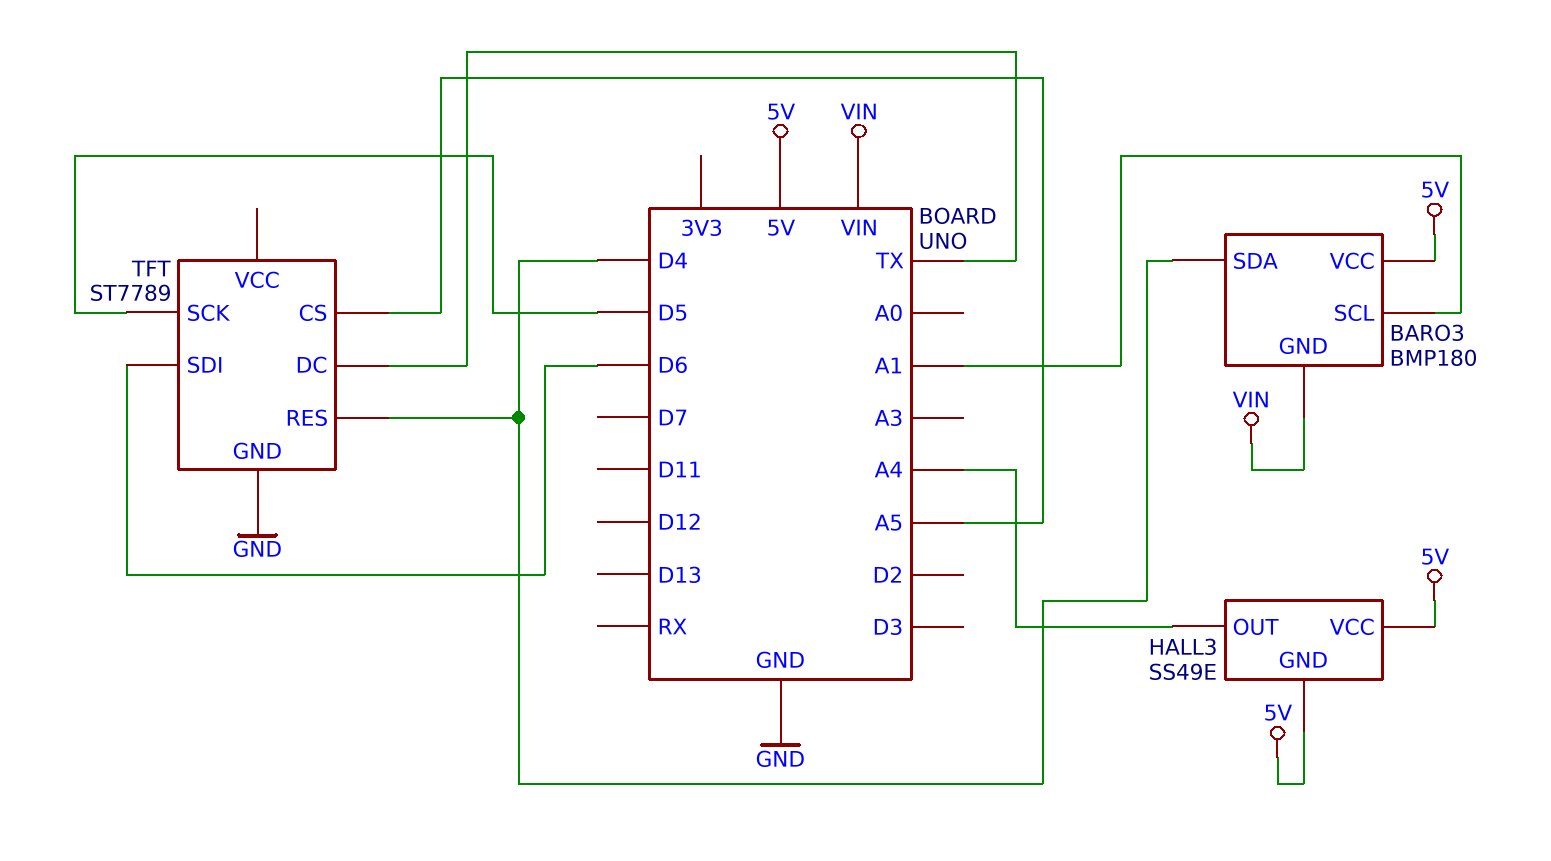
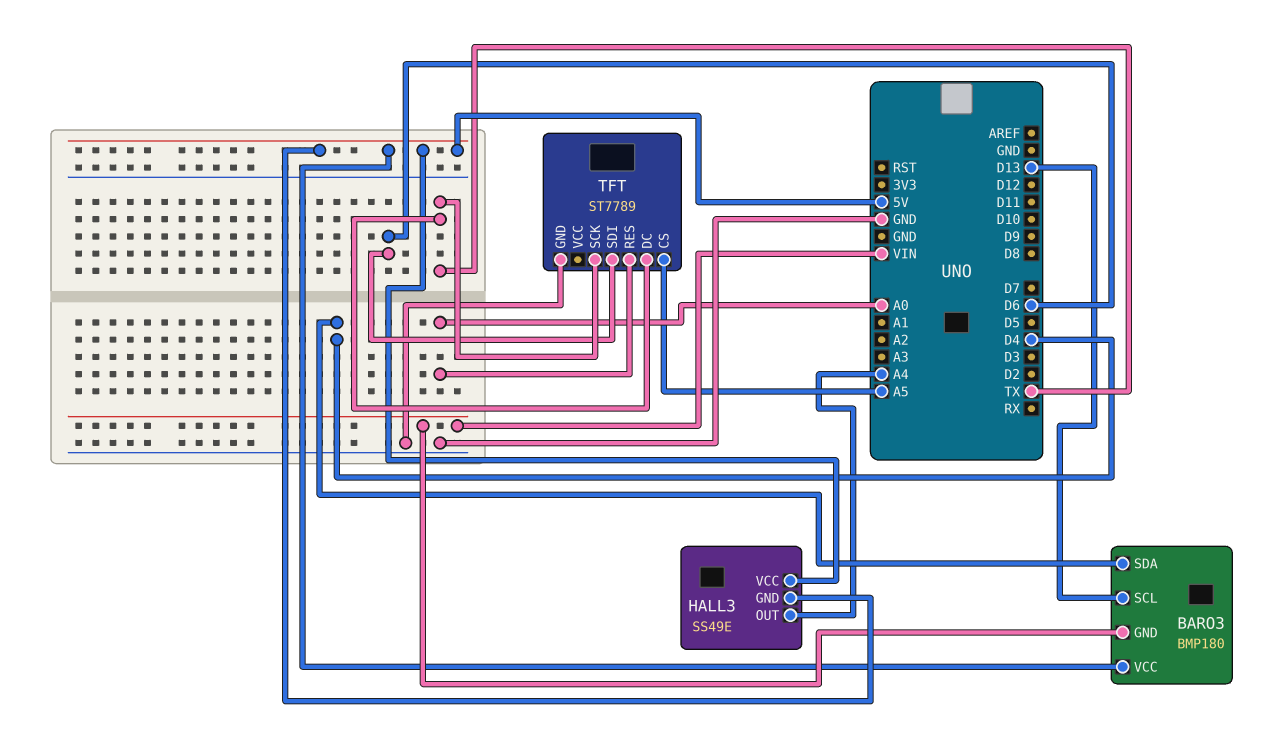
BARO3 pin SCL: A1 -> D13
TFT pin RES: D4 -> A0
TFT pin SCK: D5 -> TX

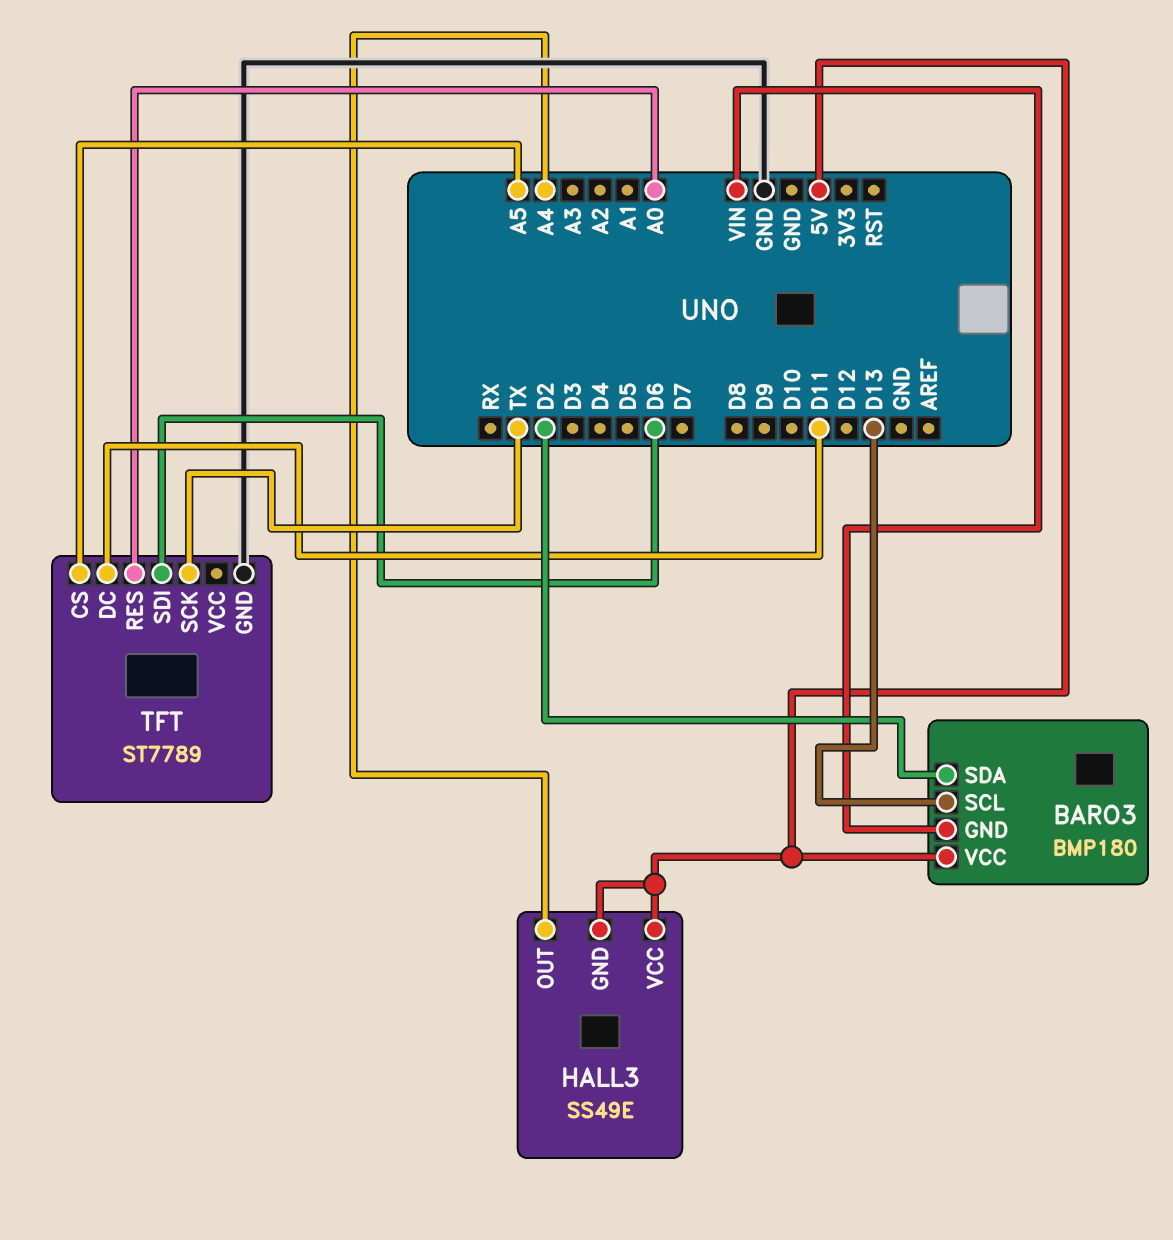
BARO3 pin SDA: D4 -> D2
TFT pin DC: TX -> D11

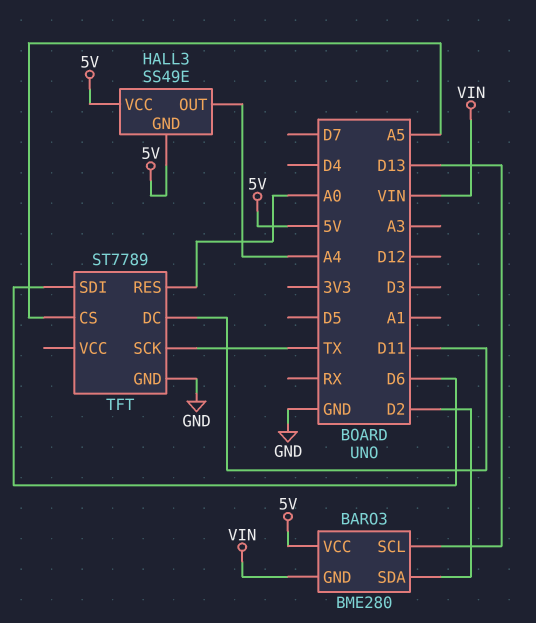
BARO3: BMP180 -> BME280

